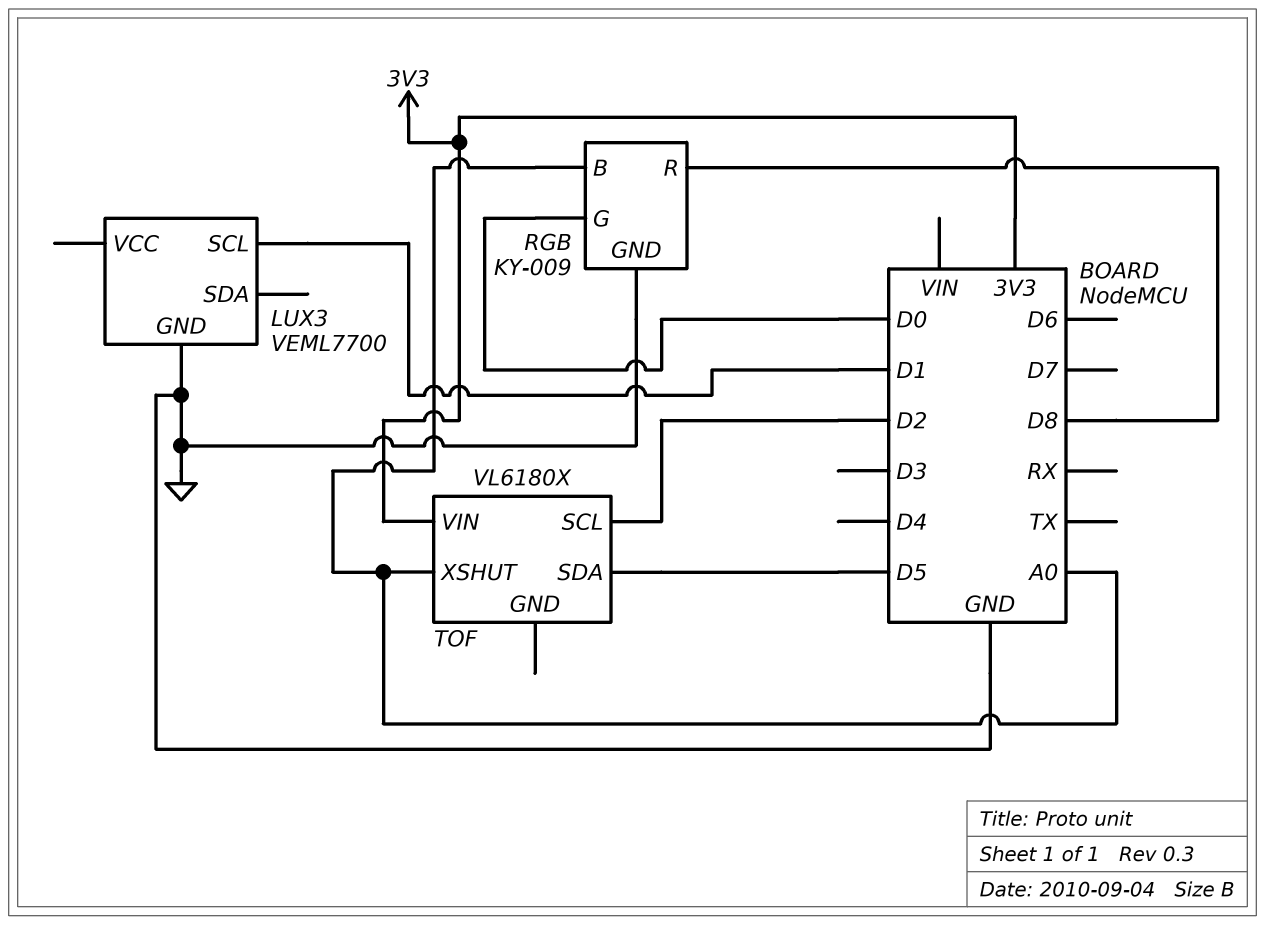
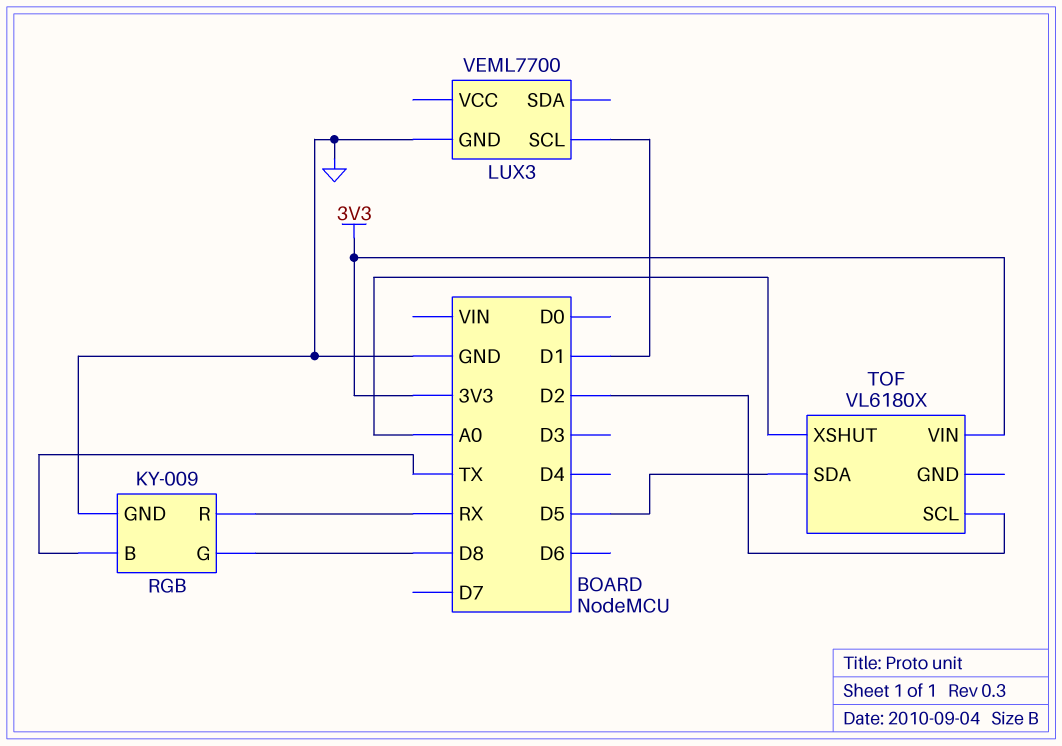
RGB pin B: A0 -> TX
RGB pin G: D0 -> D8
RGB pin R: D8 -> RX

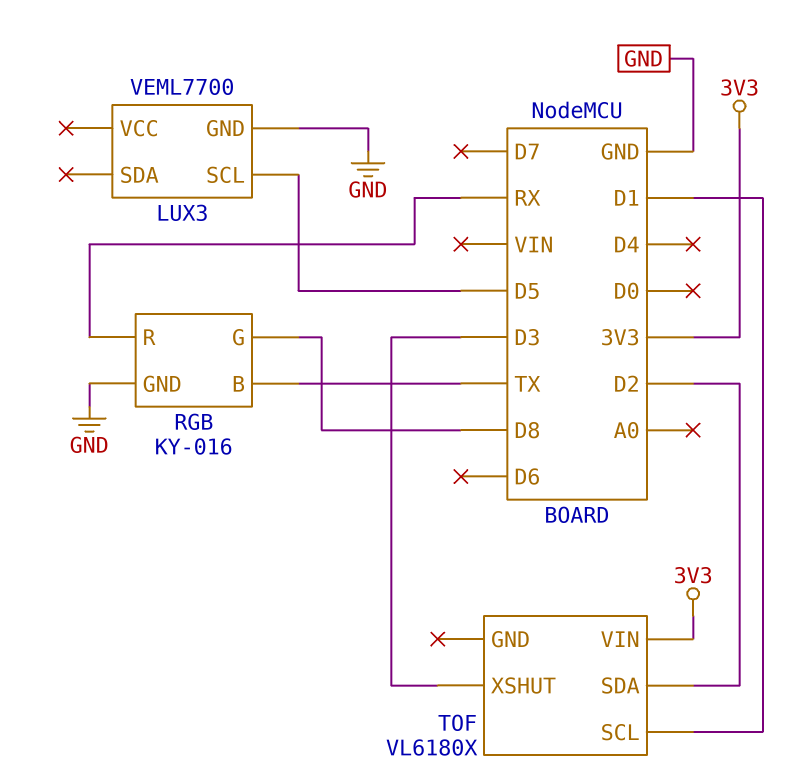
LUX3 pin SCL: D1 -> D5
RGB: KY-009 -> KY-016
TOF pin SCL: D2 -> D1
TOF pin SDA: D5 -> D2
TOF pin XSHUT: A0 -> D3

